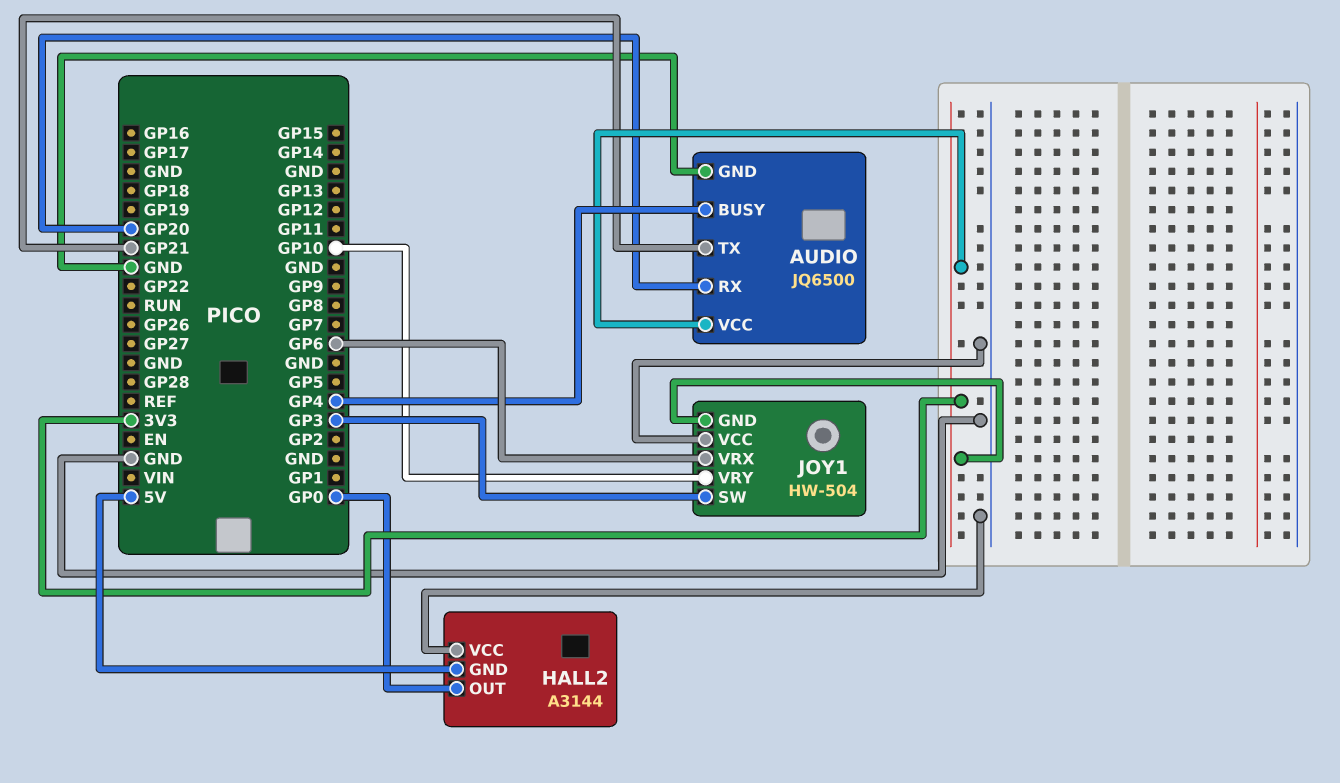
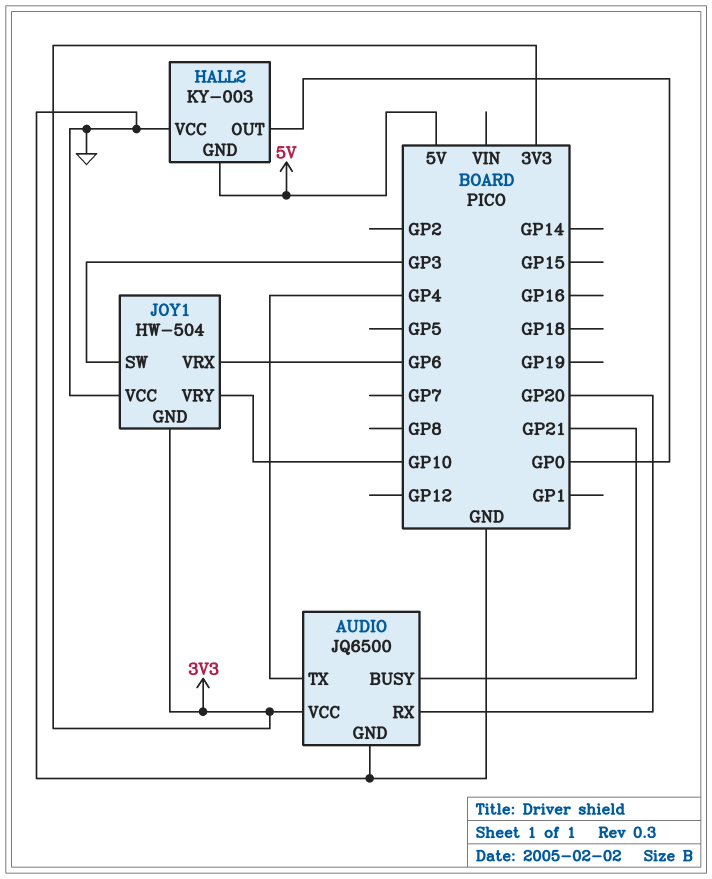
AUDIO pin BUSY: GP4 -> GP21
AUDIO pin TX: GP21 -> GP4
HALL2: A3144 -> KY-003

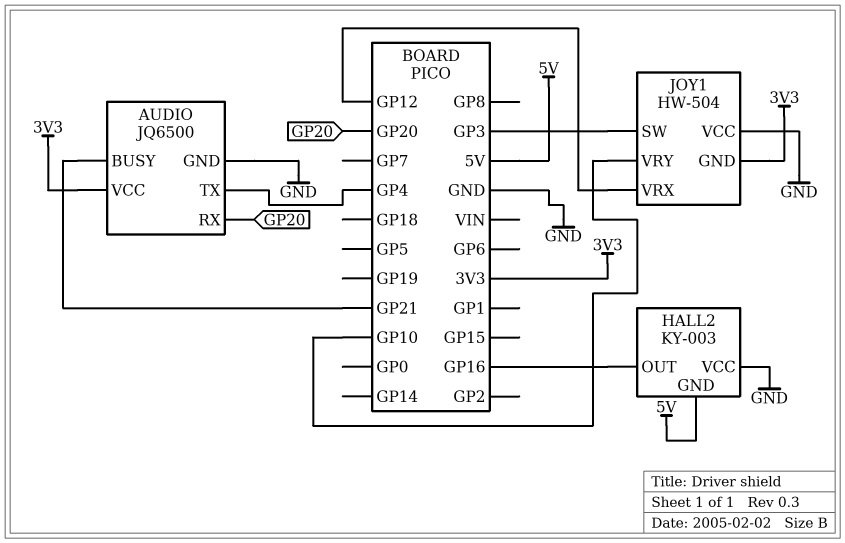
HALL2 pin OUT: GP0 -> GP16
JOY1 pin VRX: GP6 -> GP12

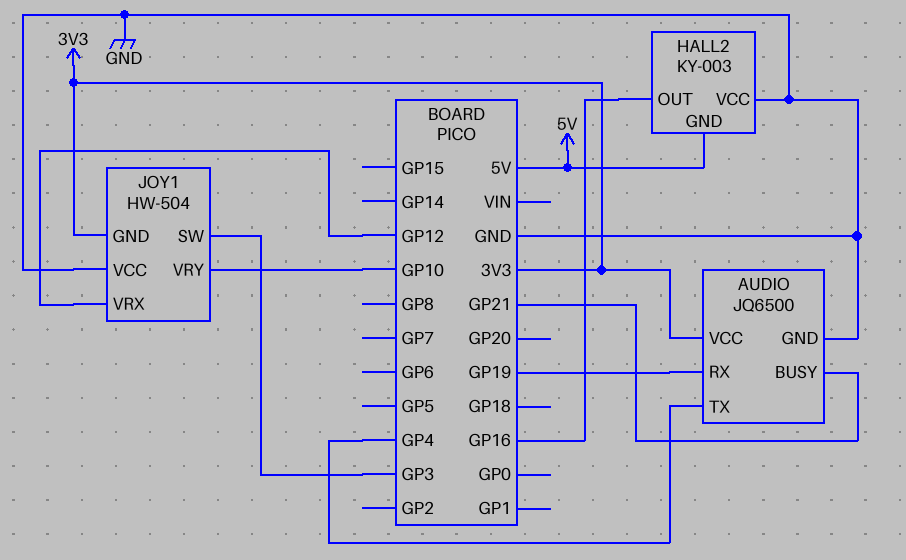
AUDIO pin RX: GP20 -> GP19

